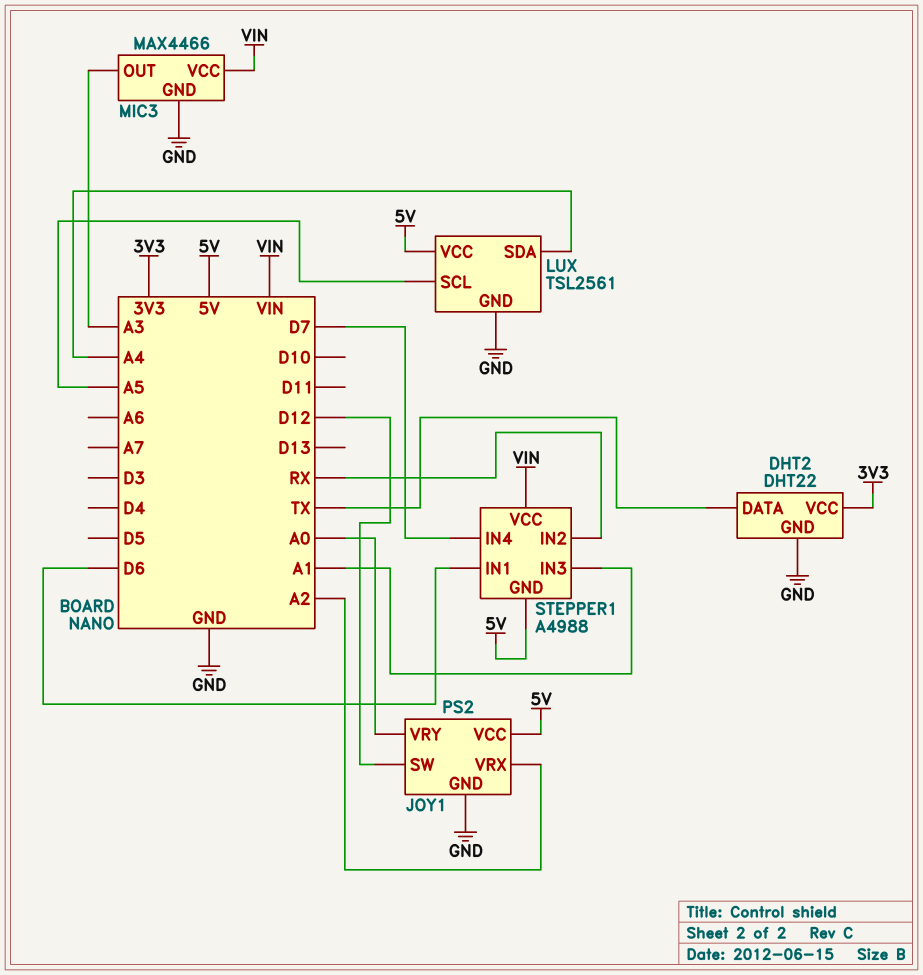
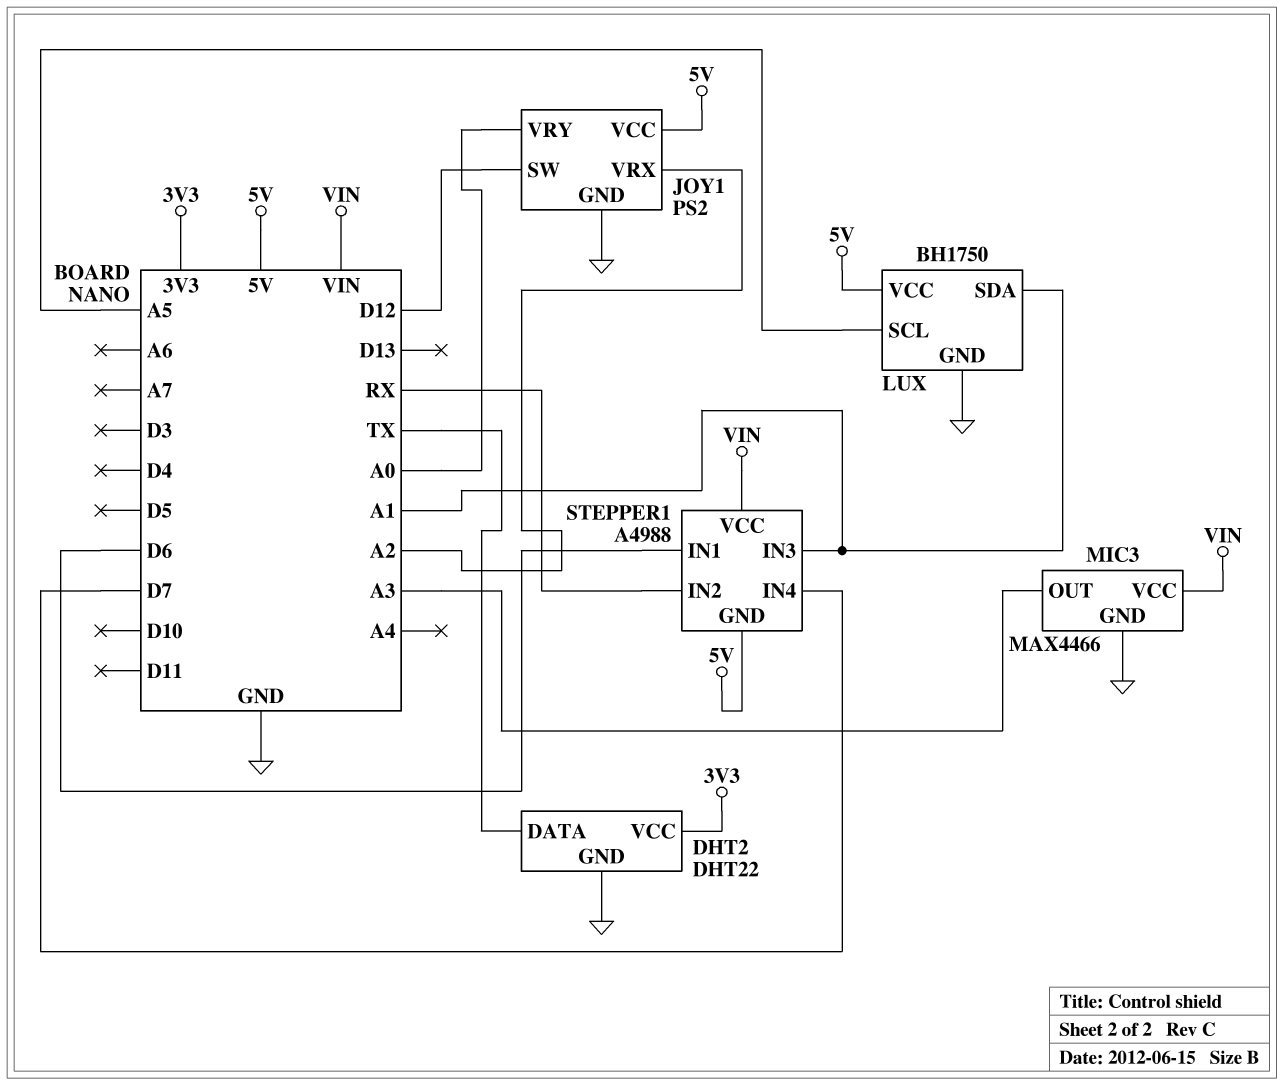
LUX: TSL2561 -> BH1750
LUX pin SDA: A4 -> A1

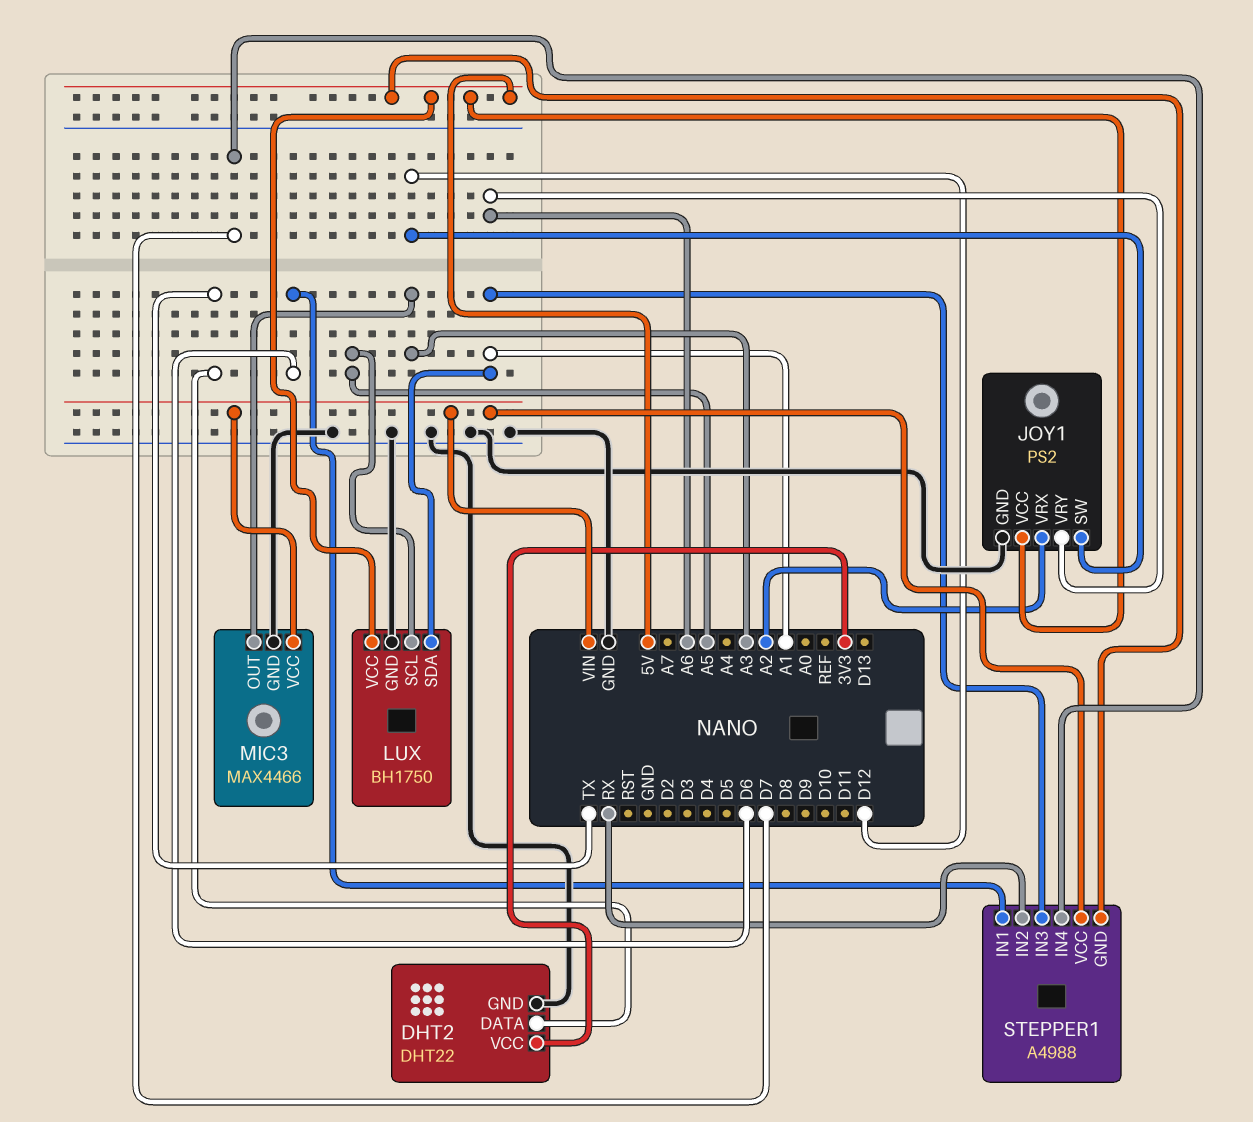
JOY1 pin VRY: A0 -> A6

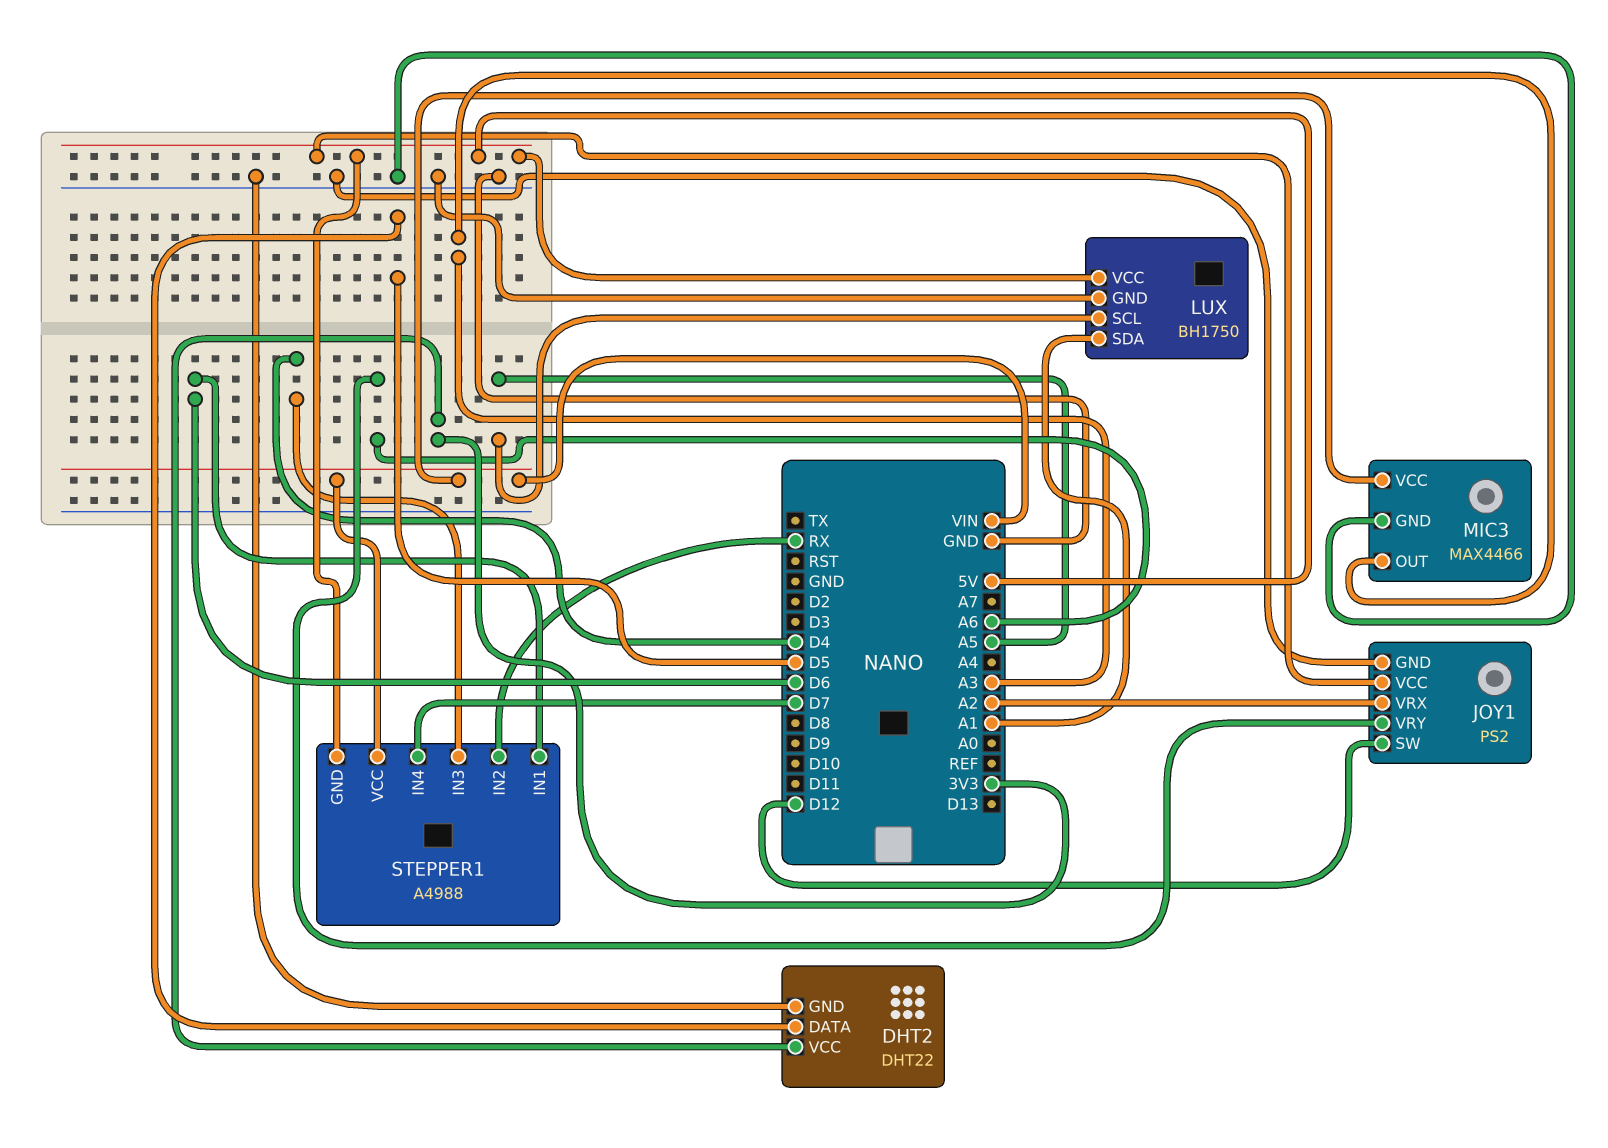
DHT2 pin DATA: TX -> D5
STEPPER1 pin IN3: A1 -> D4

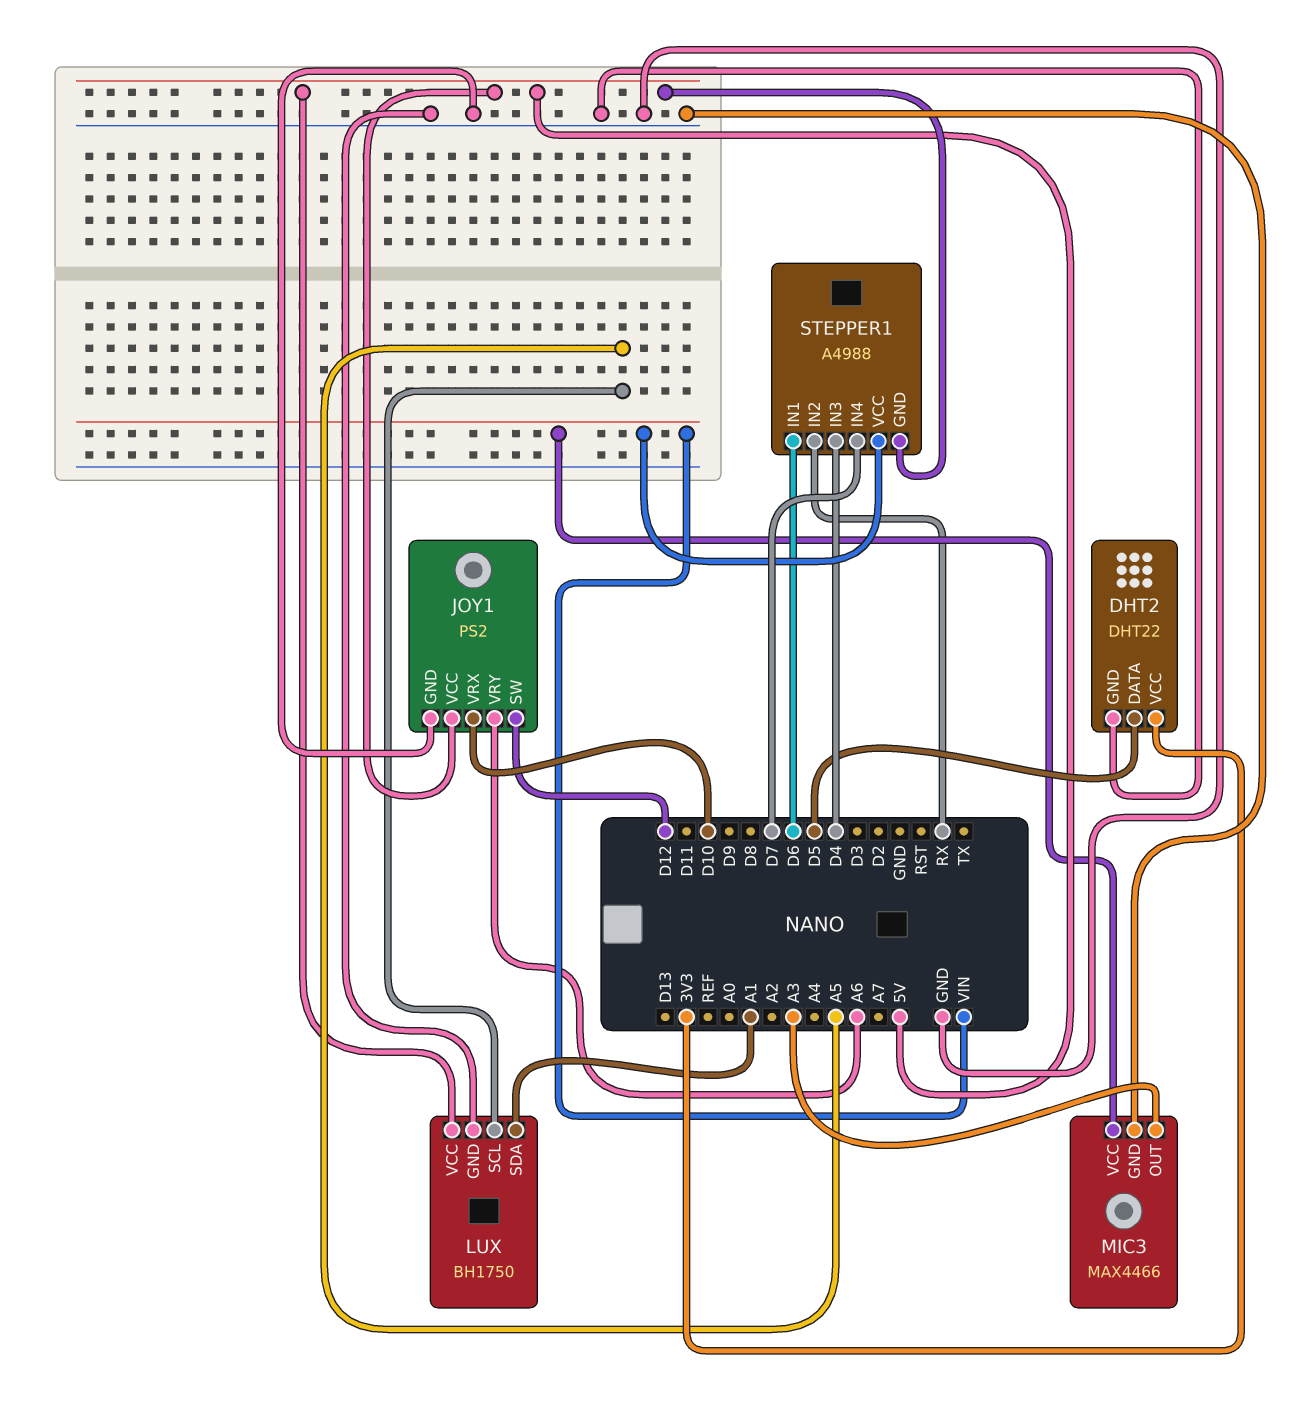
JOY1 pin VRX: A2 -> D10

